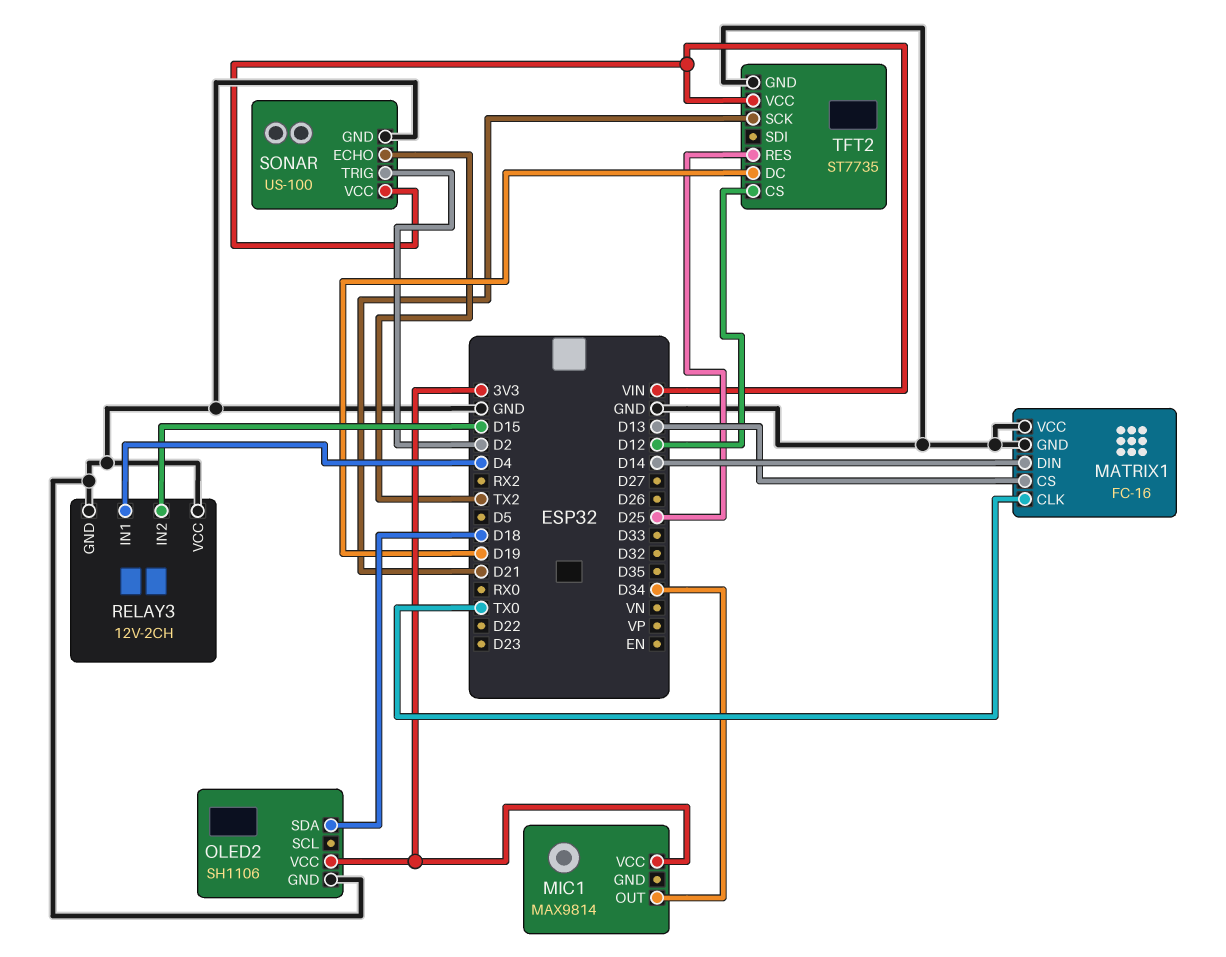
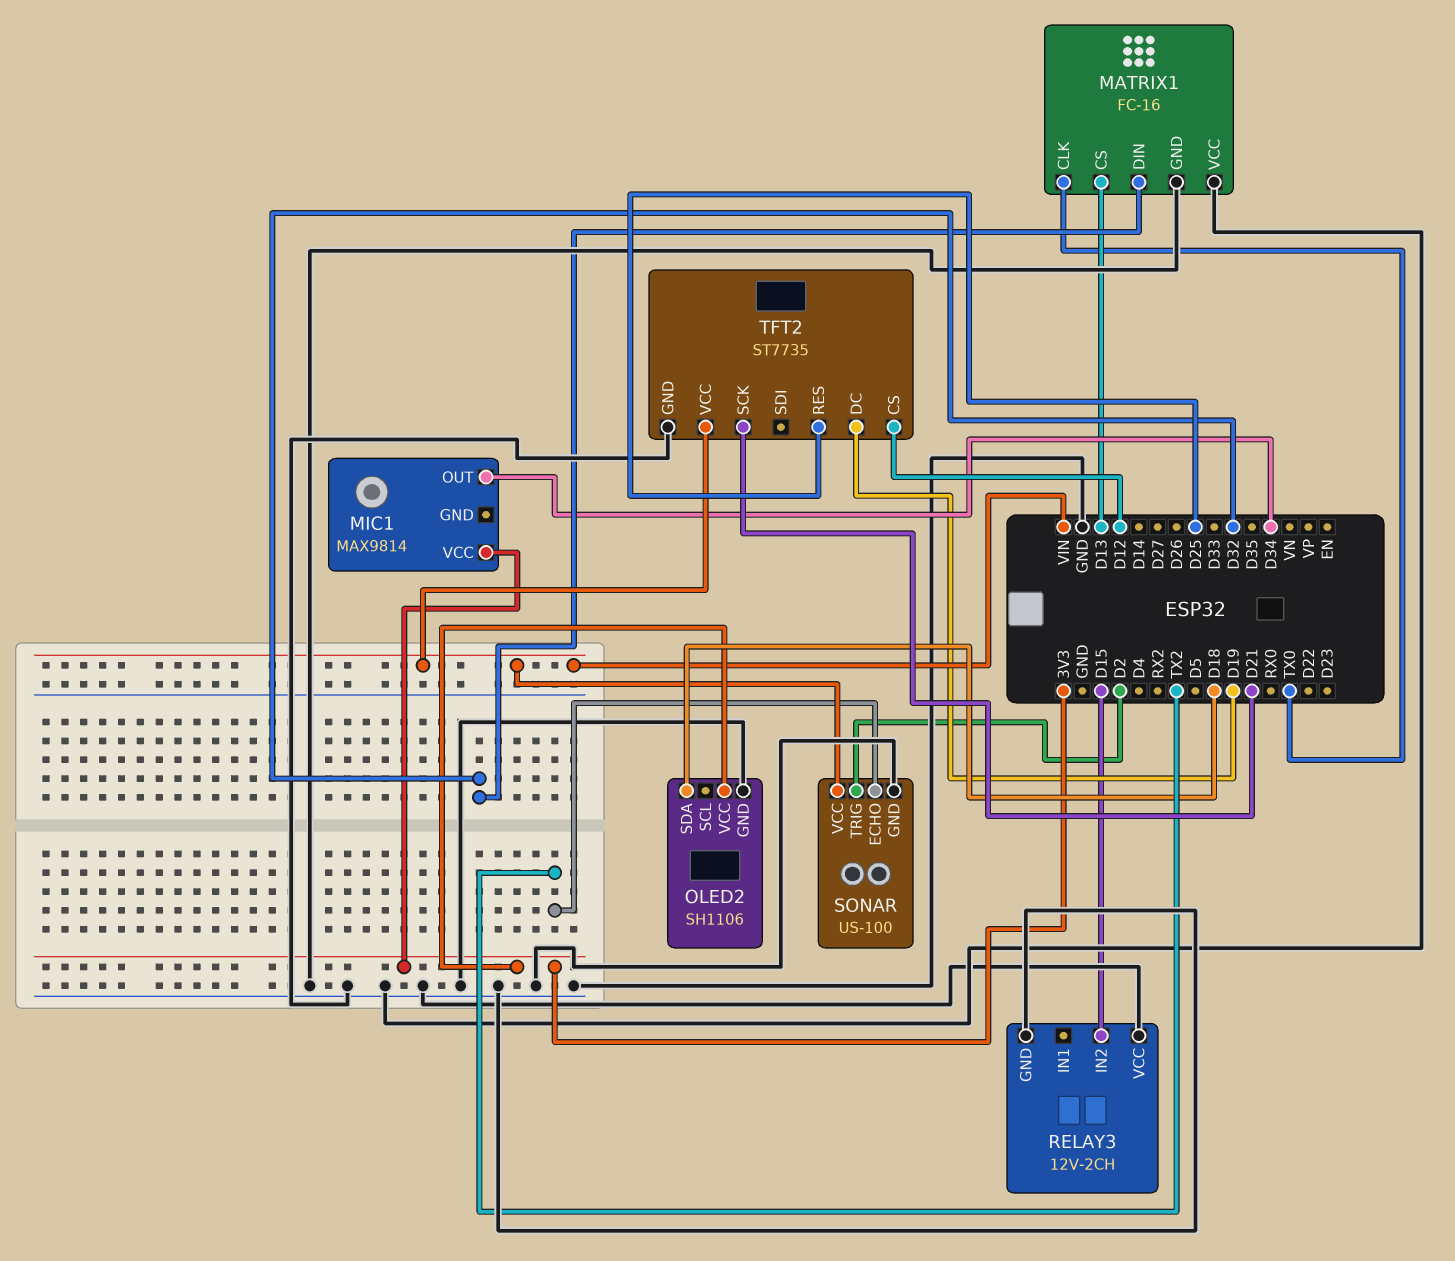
MATRIX1 pin DIN: D14 -> D32
RELAY3 pin IN1: D4 -> none

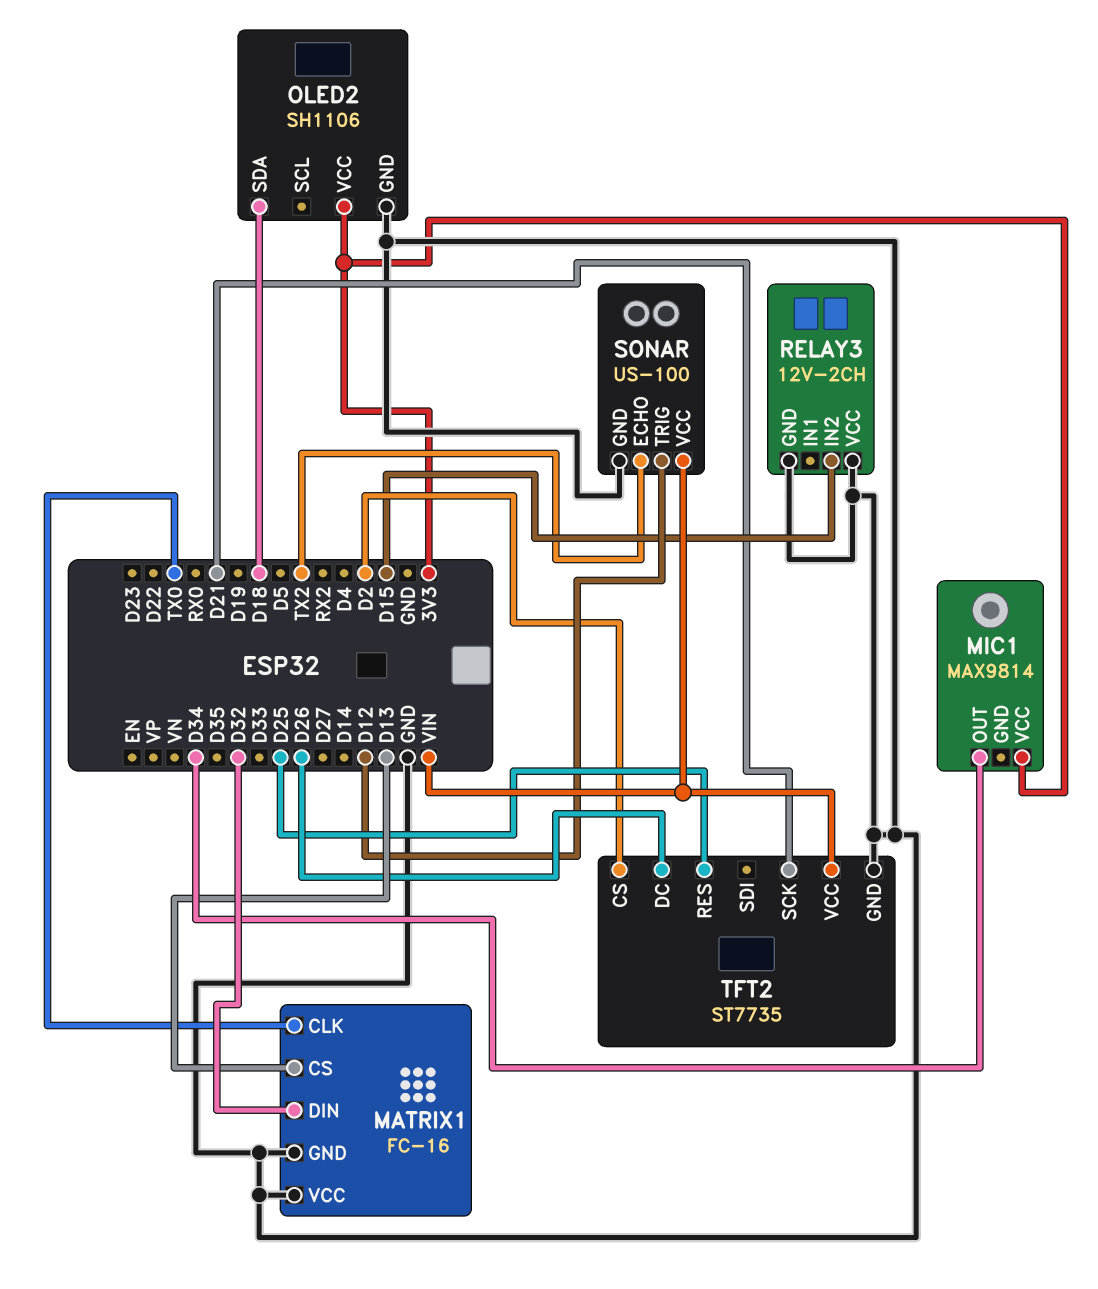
SONAR pin TRIG: D2 -> D12
TFT2 pin CS: D12 -> D2
TFT2 pin DC: D19 -> D26

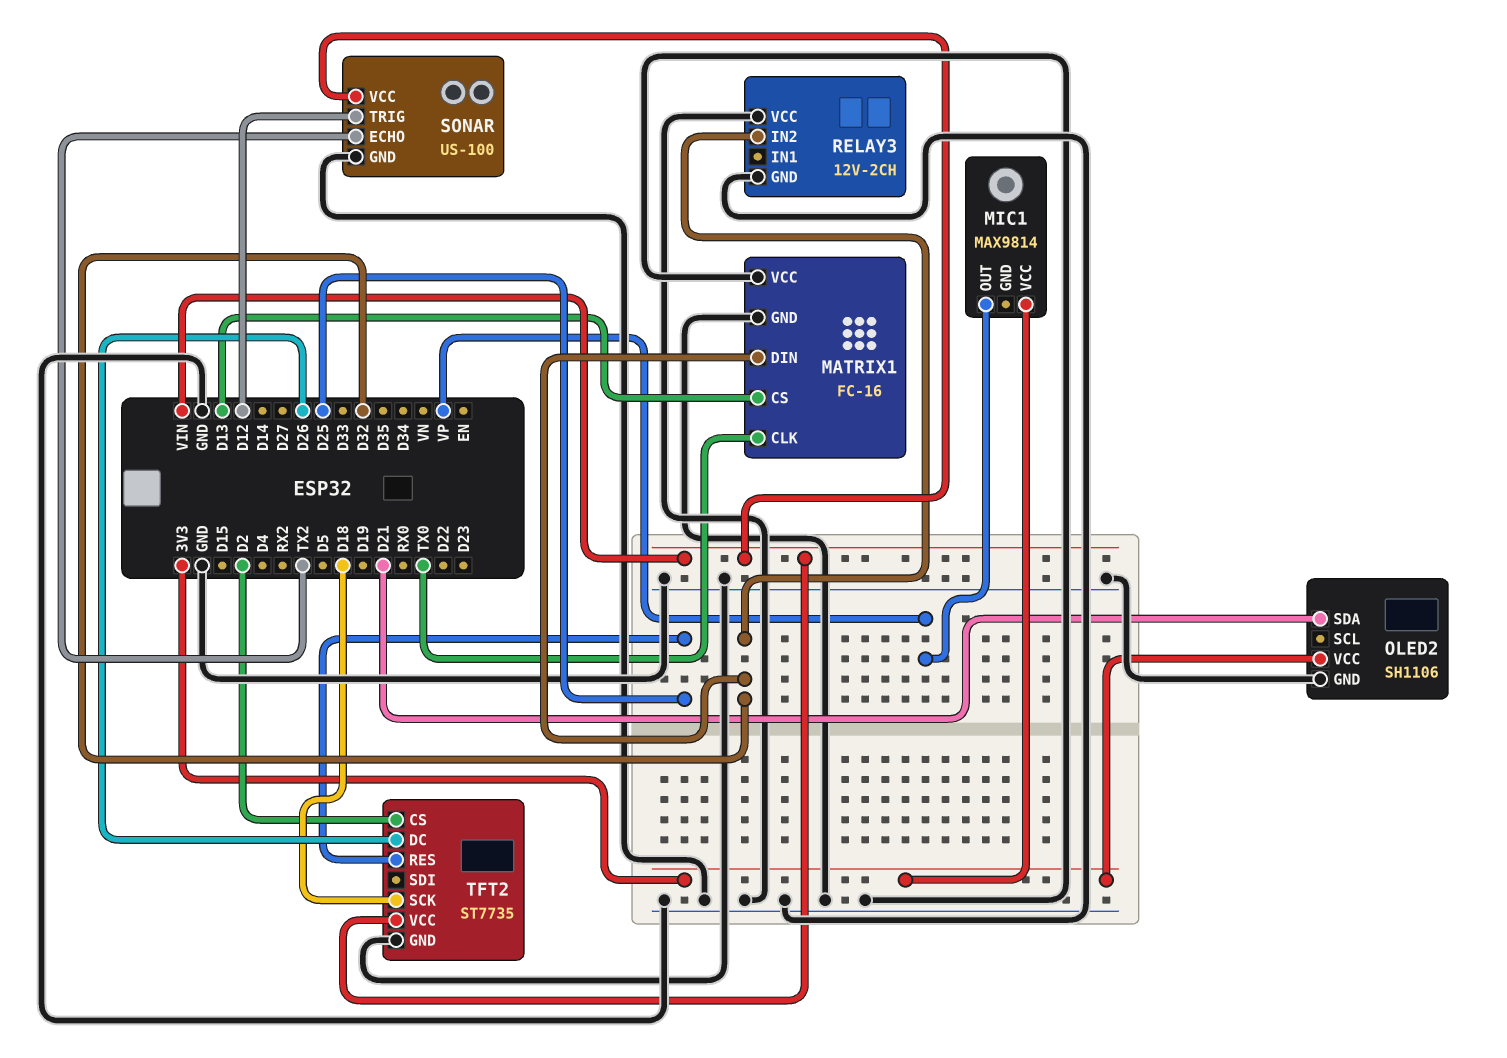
MIC1 pin OUT: D34 -> VP
OLED2 pin SDA: D18 -> D21
RELAY3 pin IN2: D15 -> D32
TFT2 pin SCK: D21 -> D18

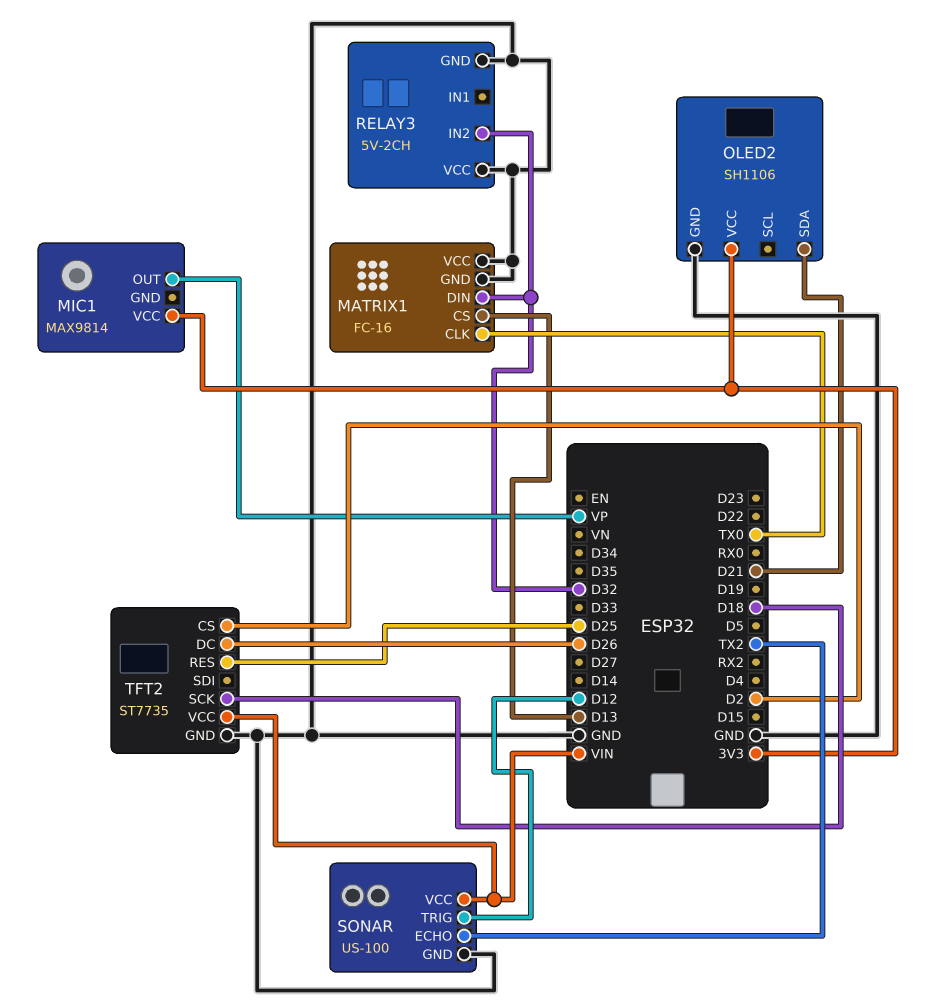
RELAY3: 12V-2CH -> 5V-2CH

